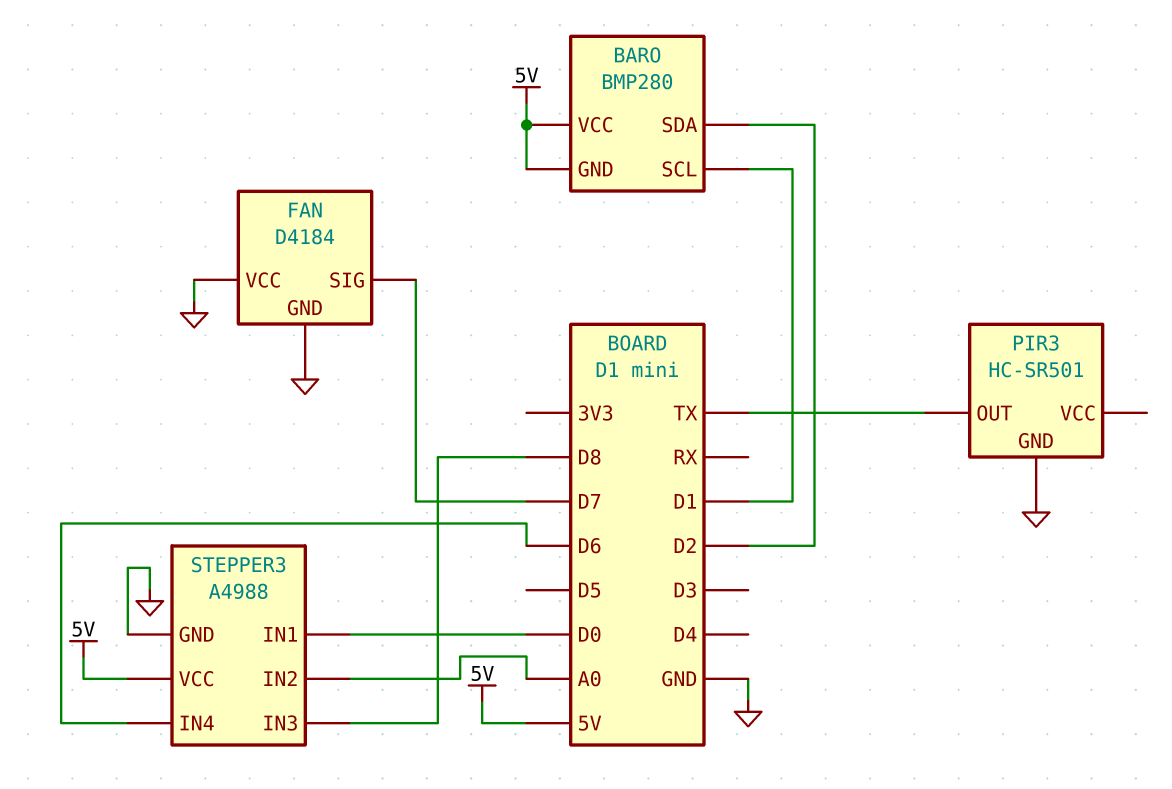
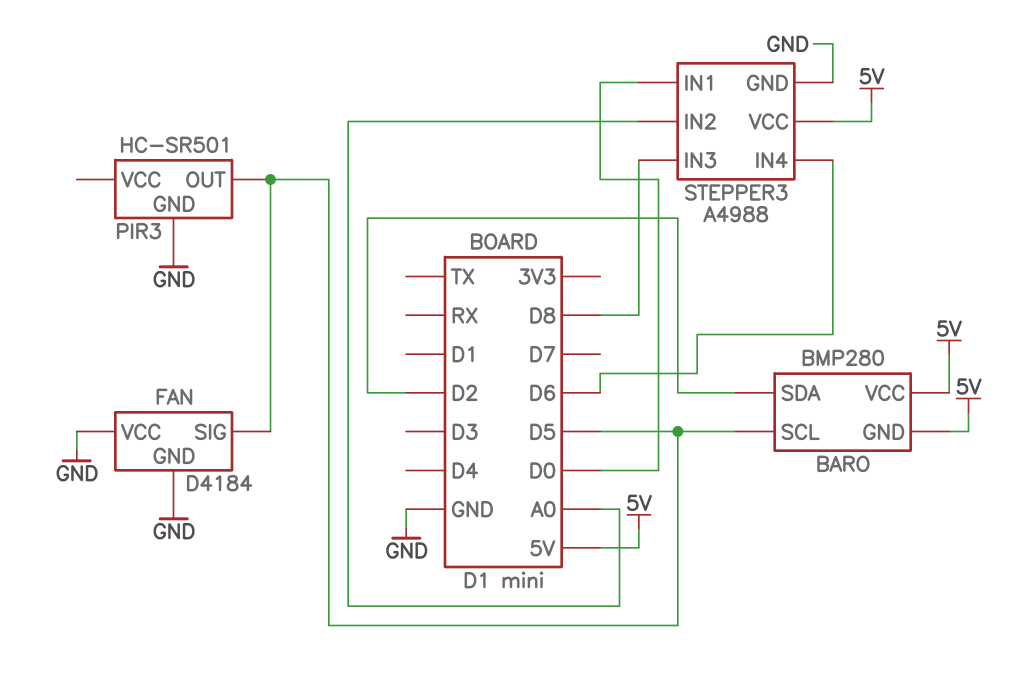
BARO pin SCL: D1 -> D5
FAN pin SIG: D7 -> D5
PIR3 pin OUT: TX -> D5

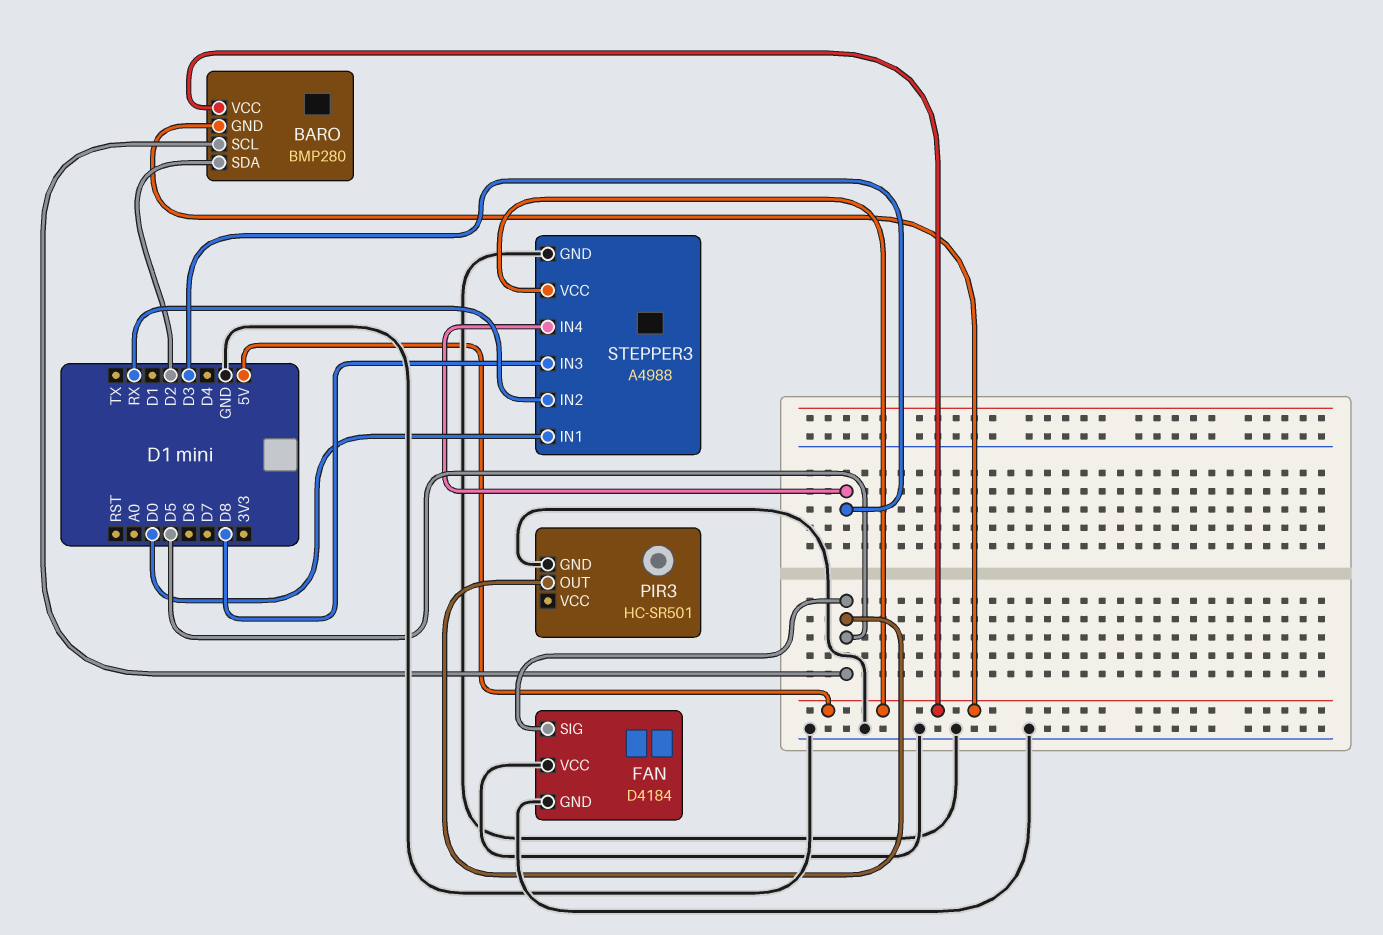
STEPPER3 pin IN2: A0 -> RX
STEPPER3 pin IN4: D6 -> D3

